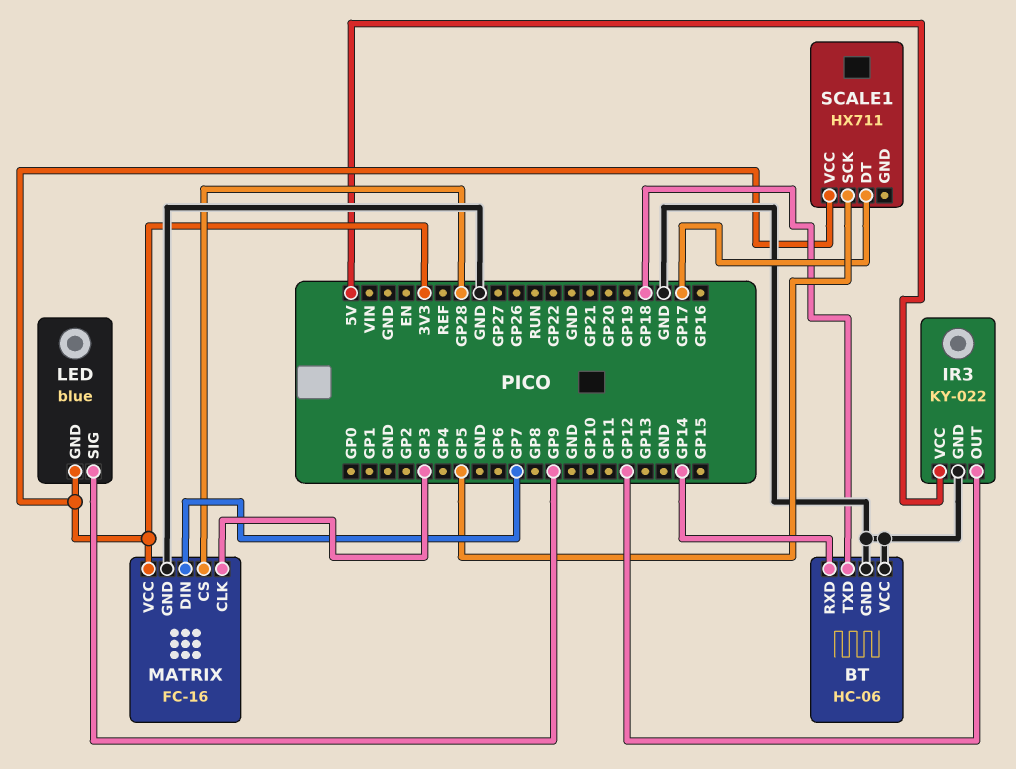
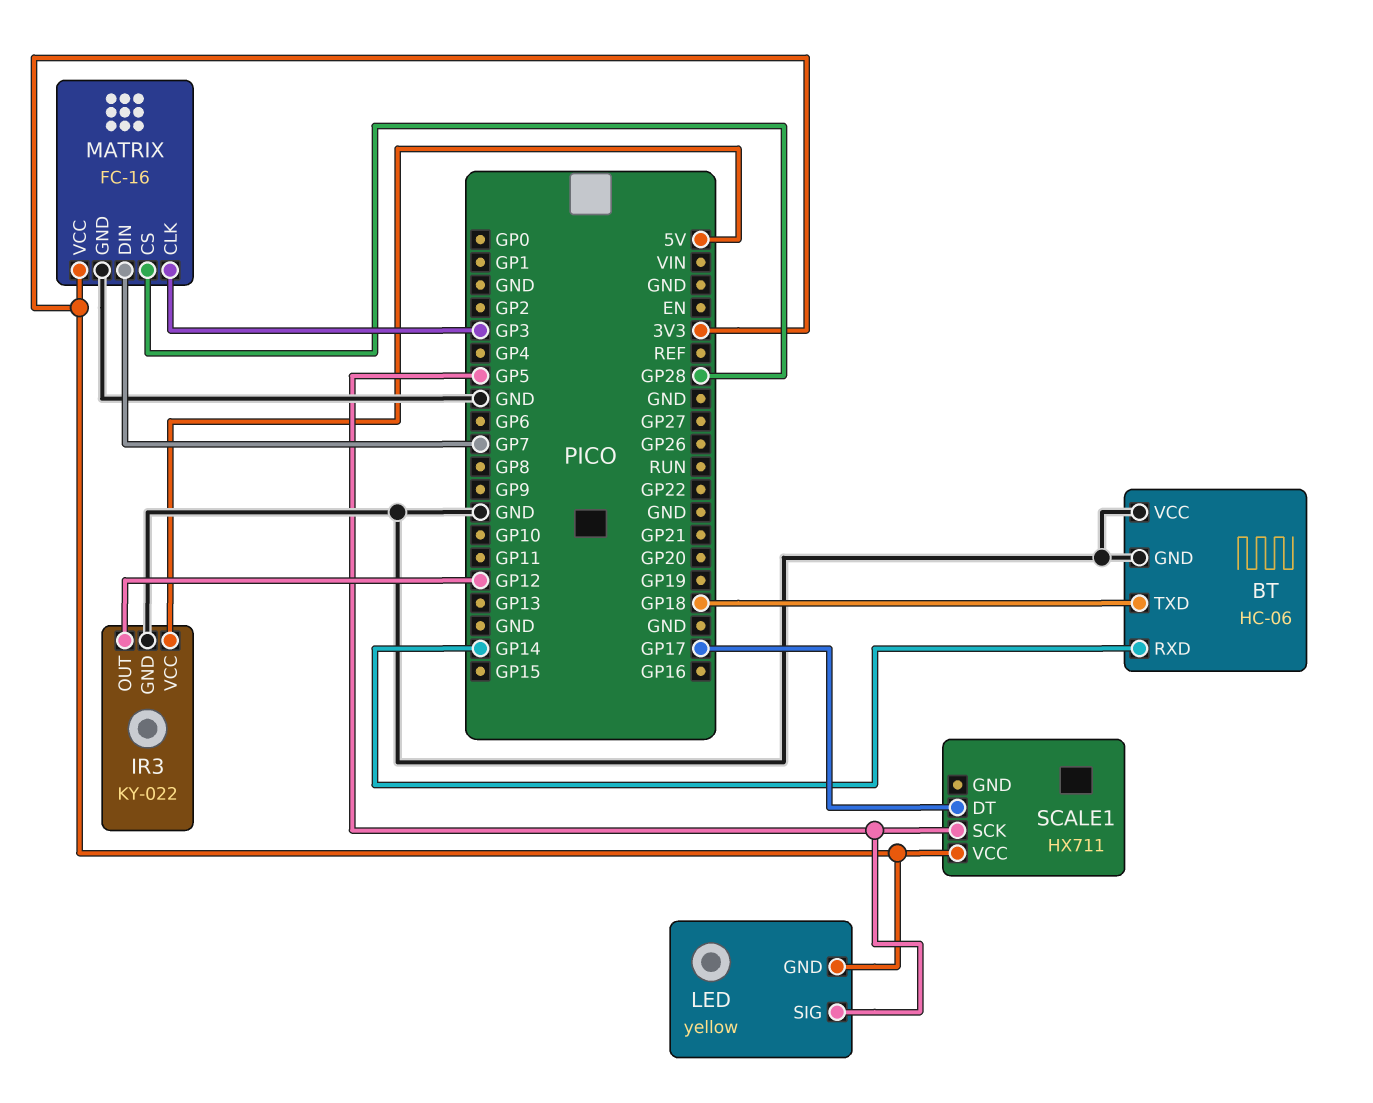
LED: blue -> yellow
LED pin SIG: GP9 -> GP5

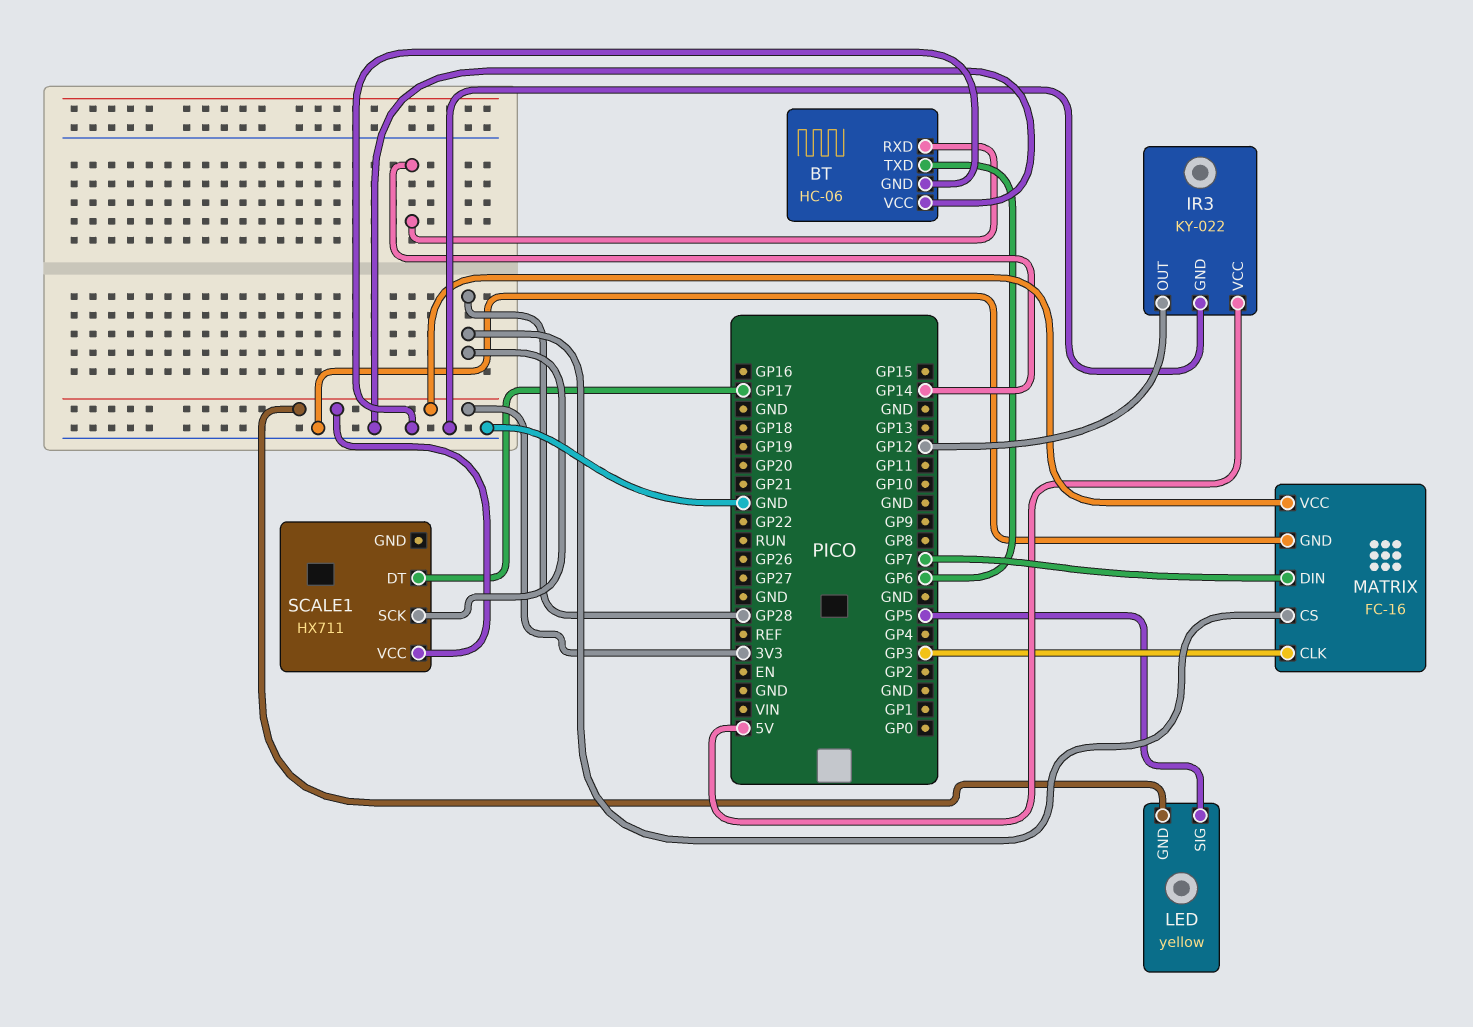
BT pin TXD: GP18 -> GP6
SCALE1 pin SCK: GP5 -> GP28

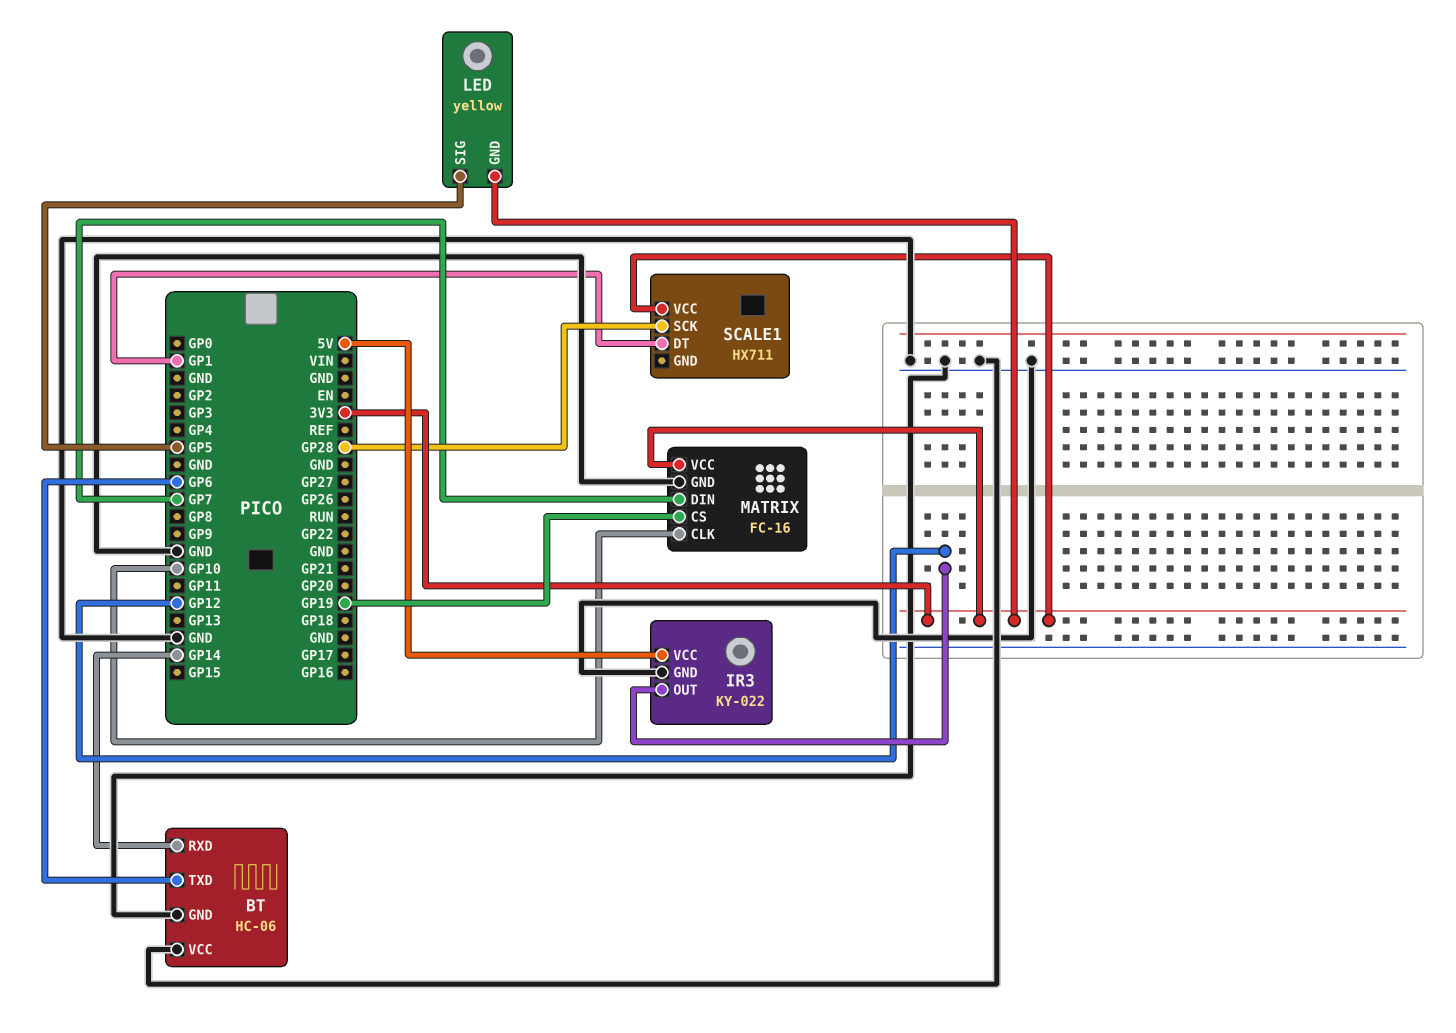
MATRIX pin CLK: GP3 -> GP10
MATRIX pin CS: GP28 -> GP19
SCALE1 pin DT: GP17 -> GP1

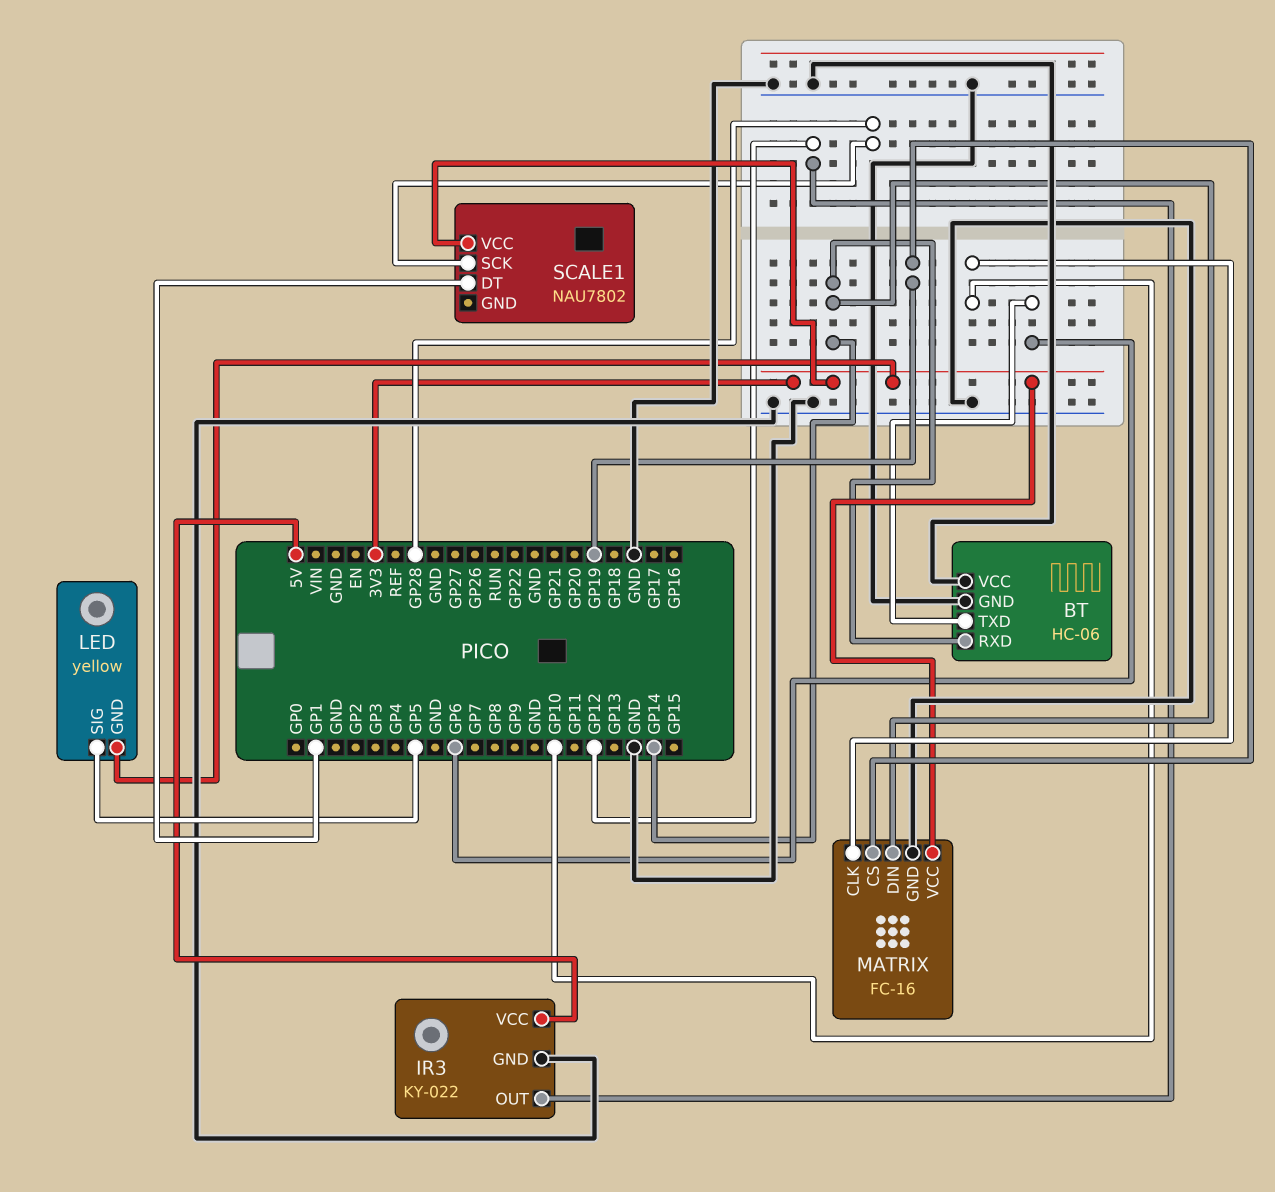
MATRIX pin DIN: GP7 -> GP14
SCALE1: HX711 -> NAU7802

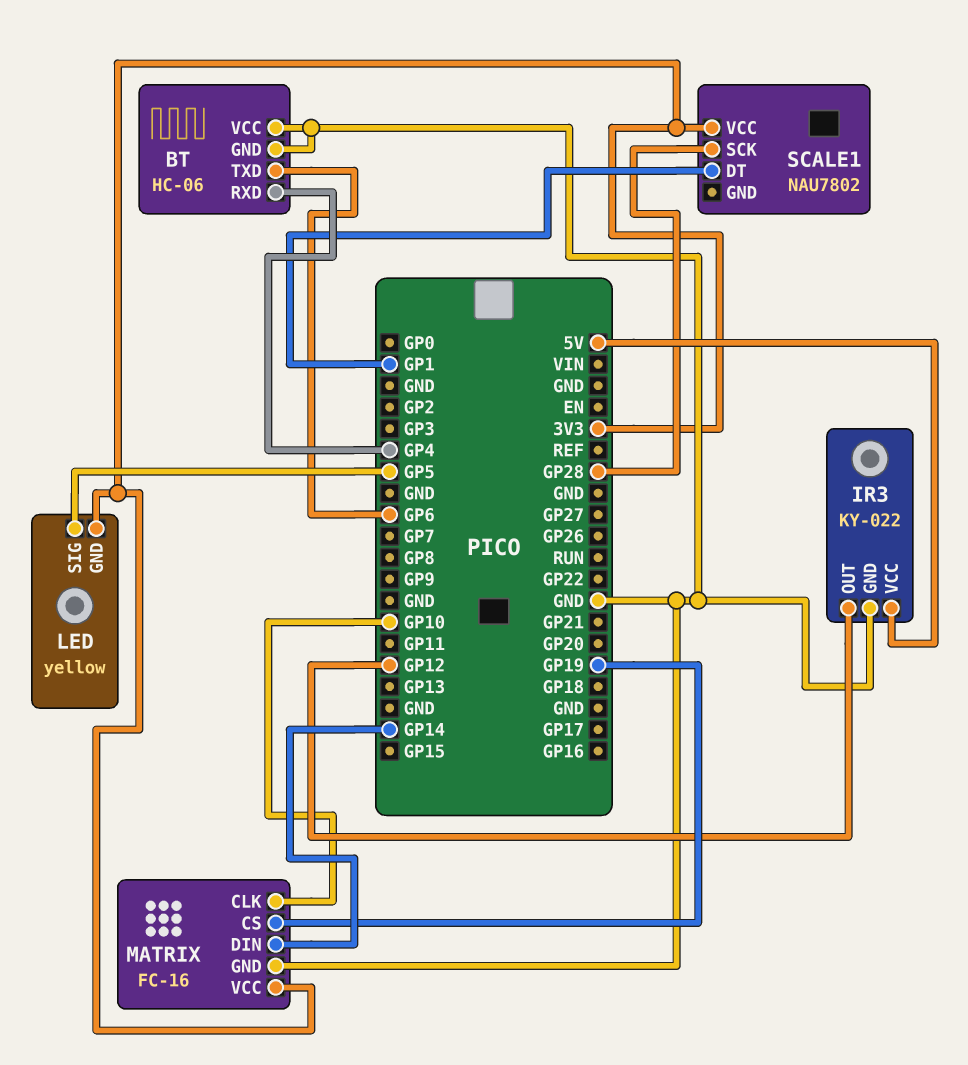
BT pin RXD: GP14 -> GP4

